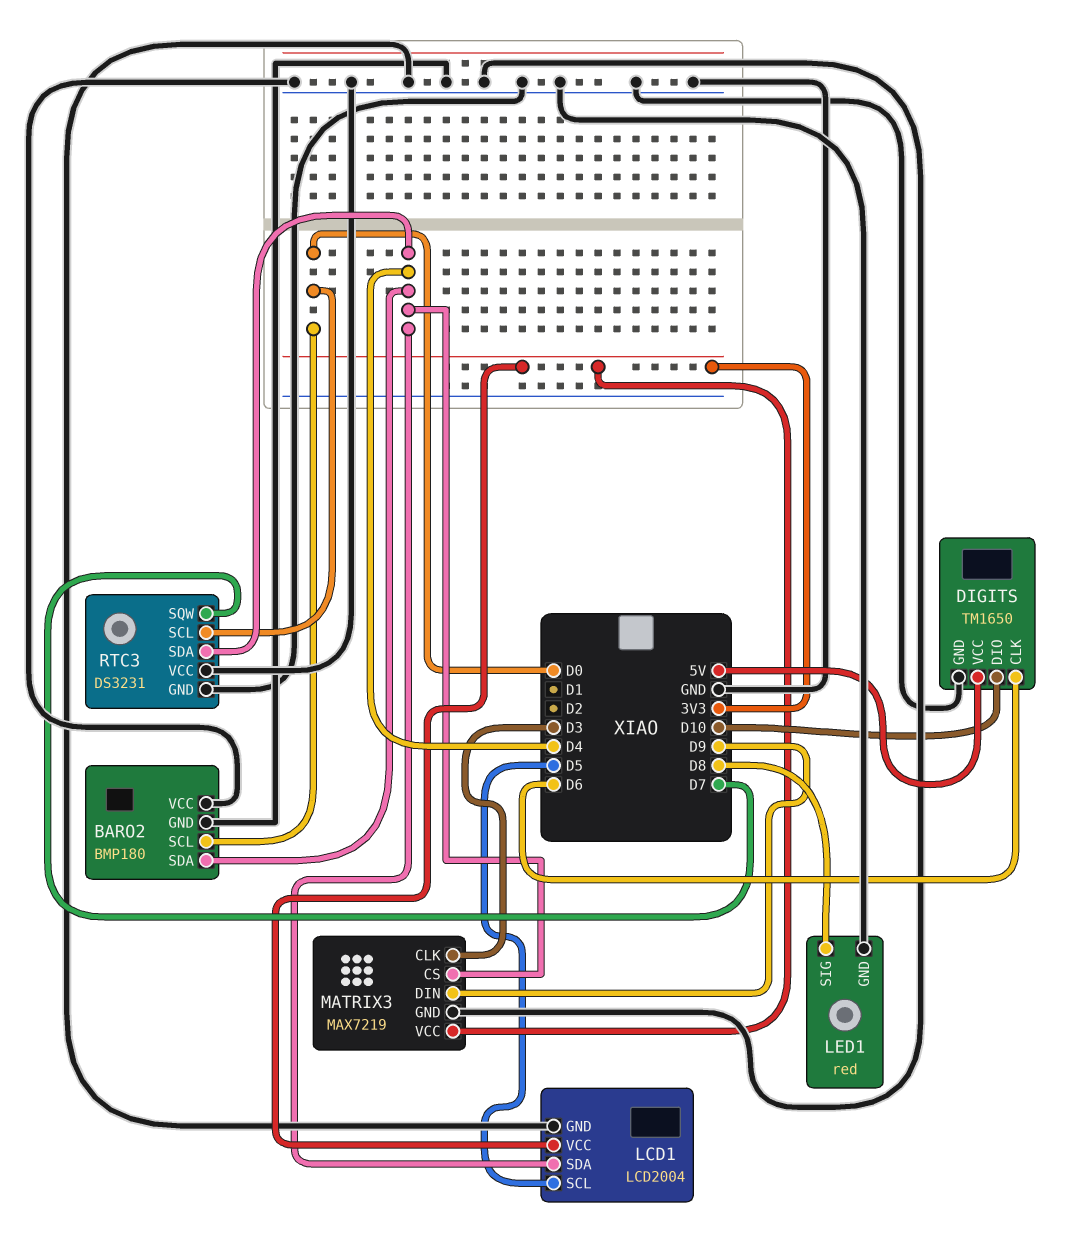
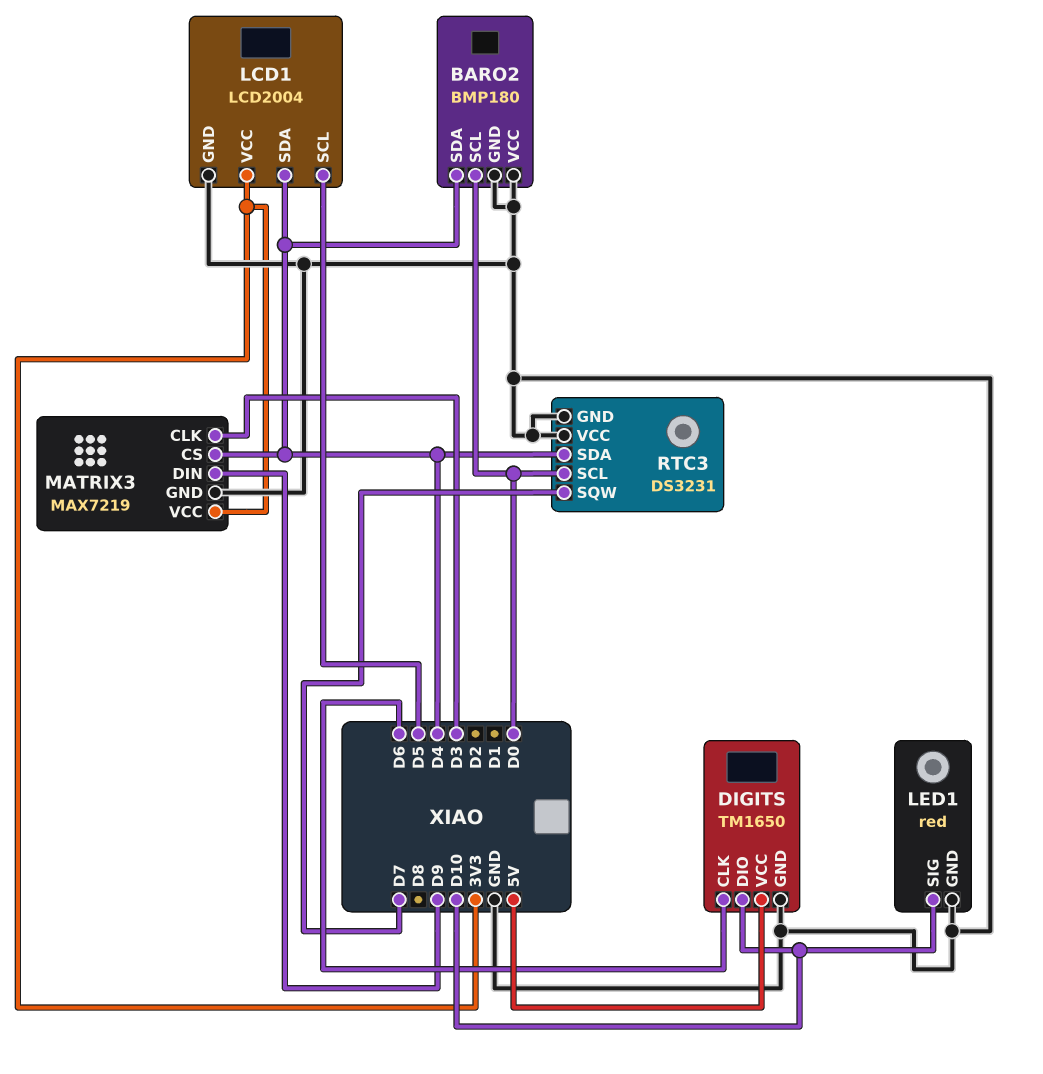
LED1 pin SIG: D8 -> D10

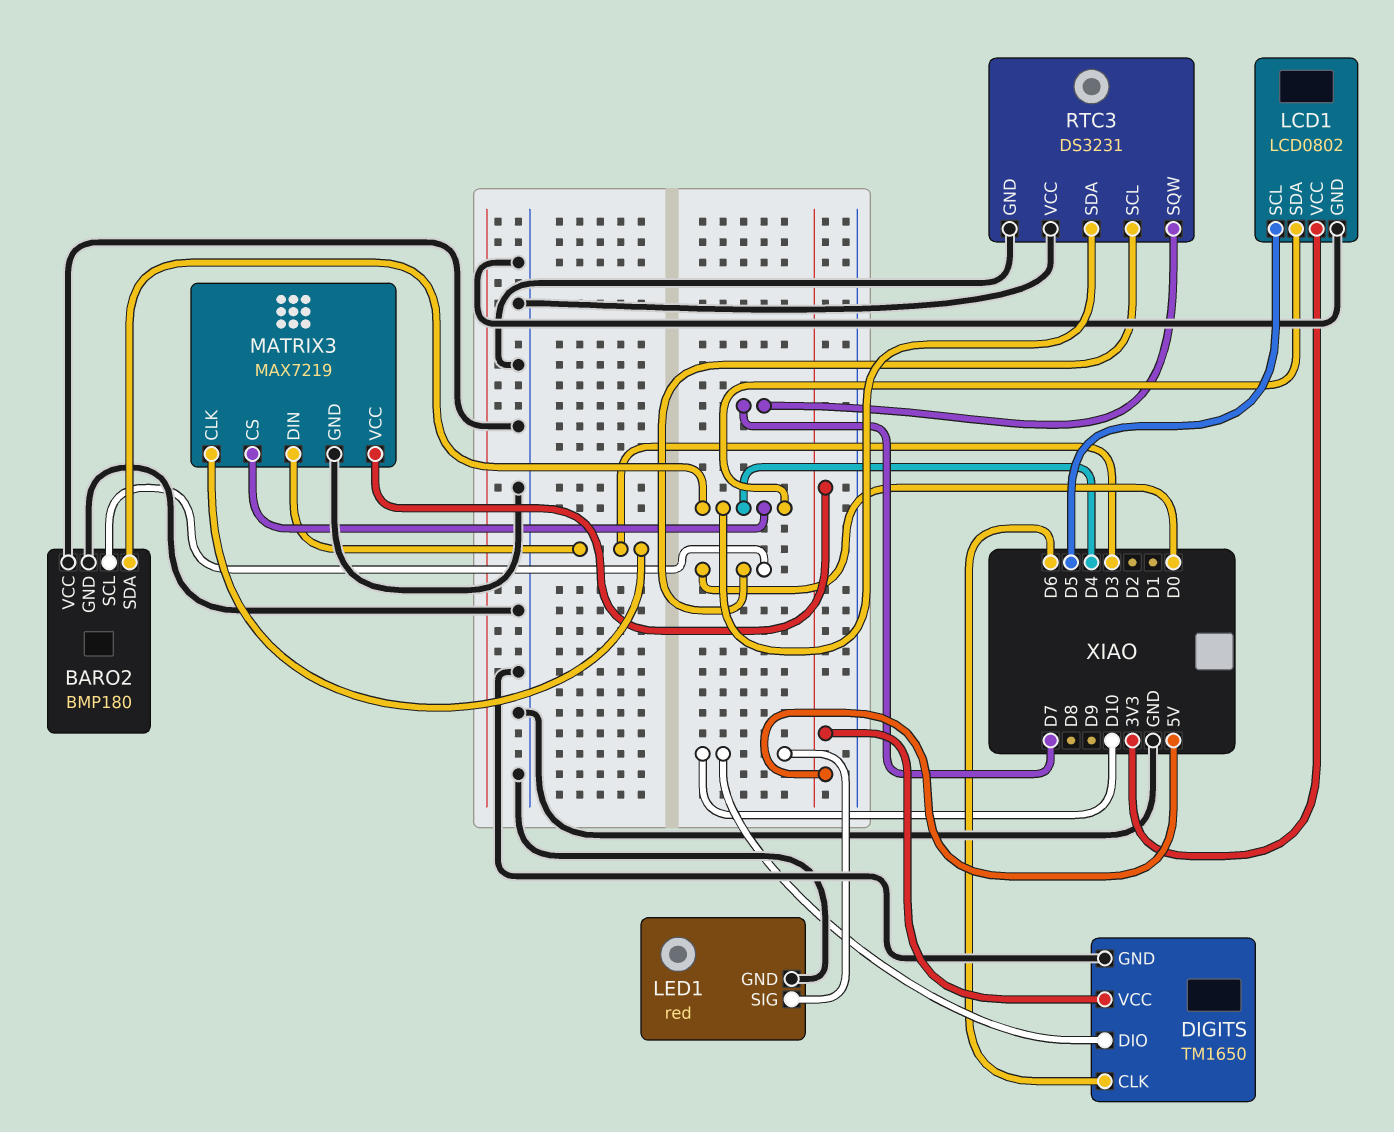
LCD1: LCD2004 -> LCD0802
MATRIX3 pin DIN: D9 -> D3
MATRIX3 pin VCC: 3V3 -> 5V

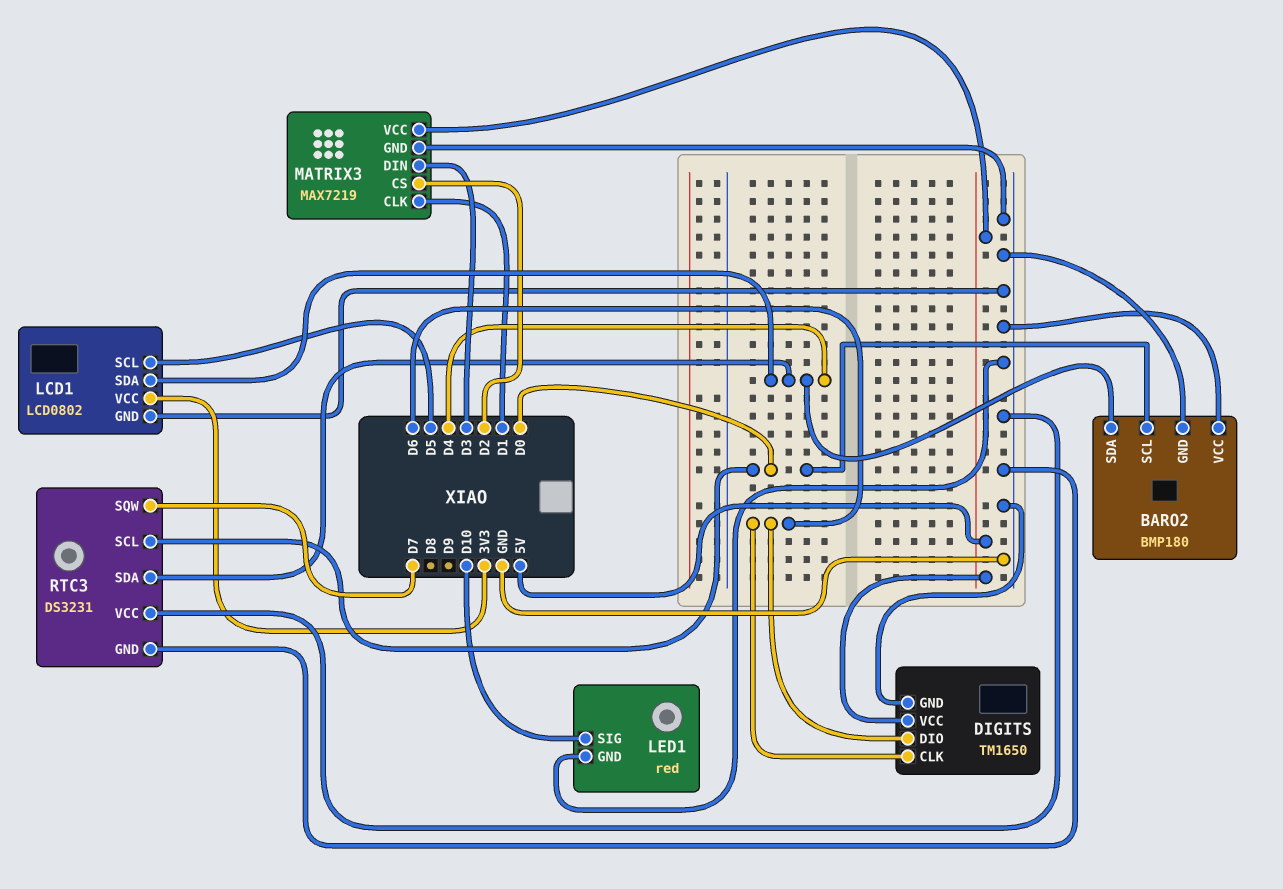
DIGITS pin DIO: D10 -> D6
MATRIX3 pin CLK: D3 -> D1
MATRIX3 pin CS: D4 -> D2

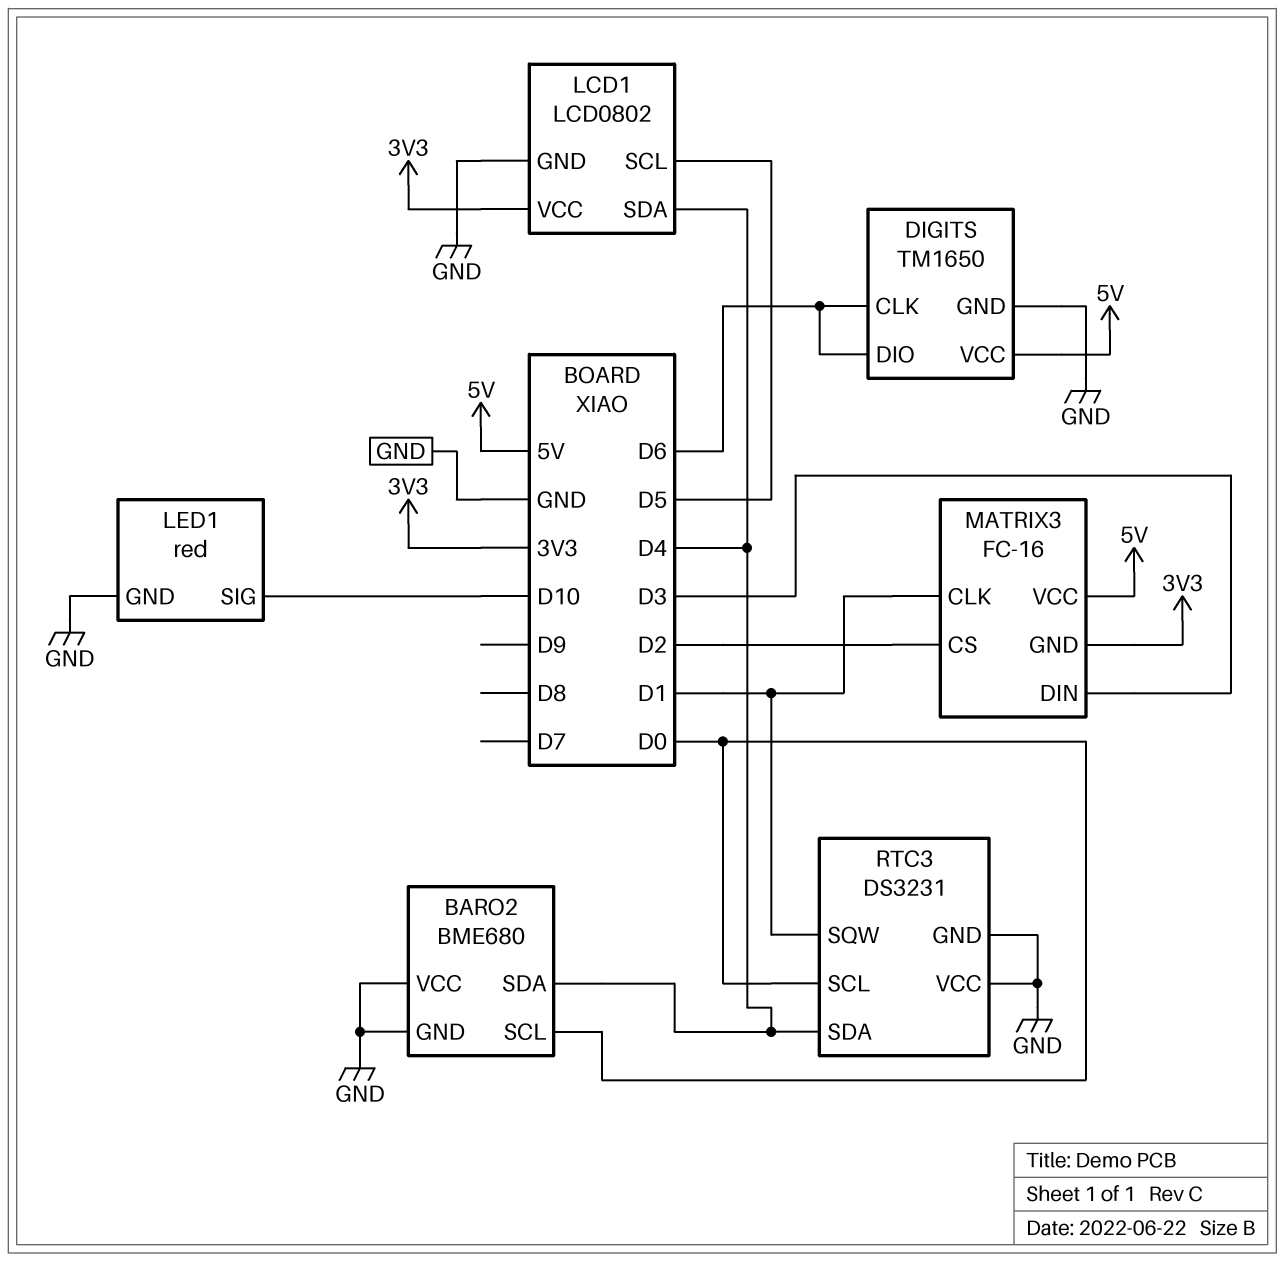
BARO2: BMP180 -> BME680
MATRIX3: MAX7219 -> FC-16
MATRIX3 pin GND: GND -> 3V3
RTC3 pin SQW: D7 -> D1

